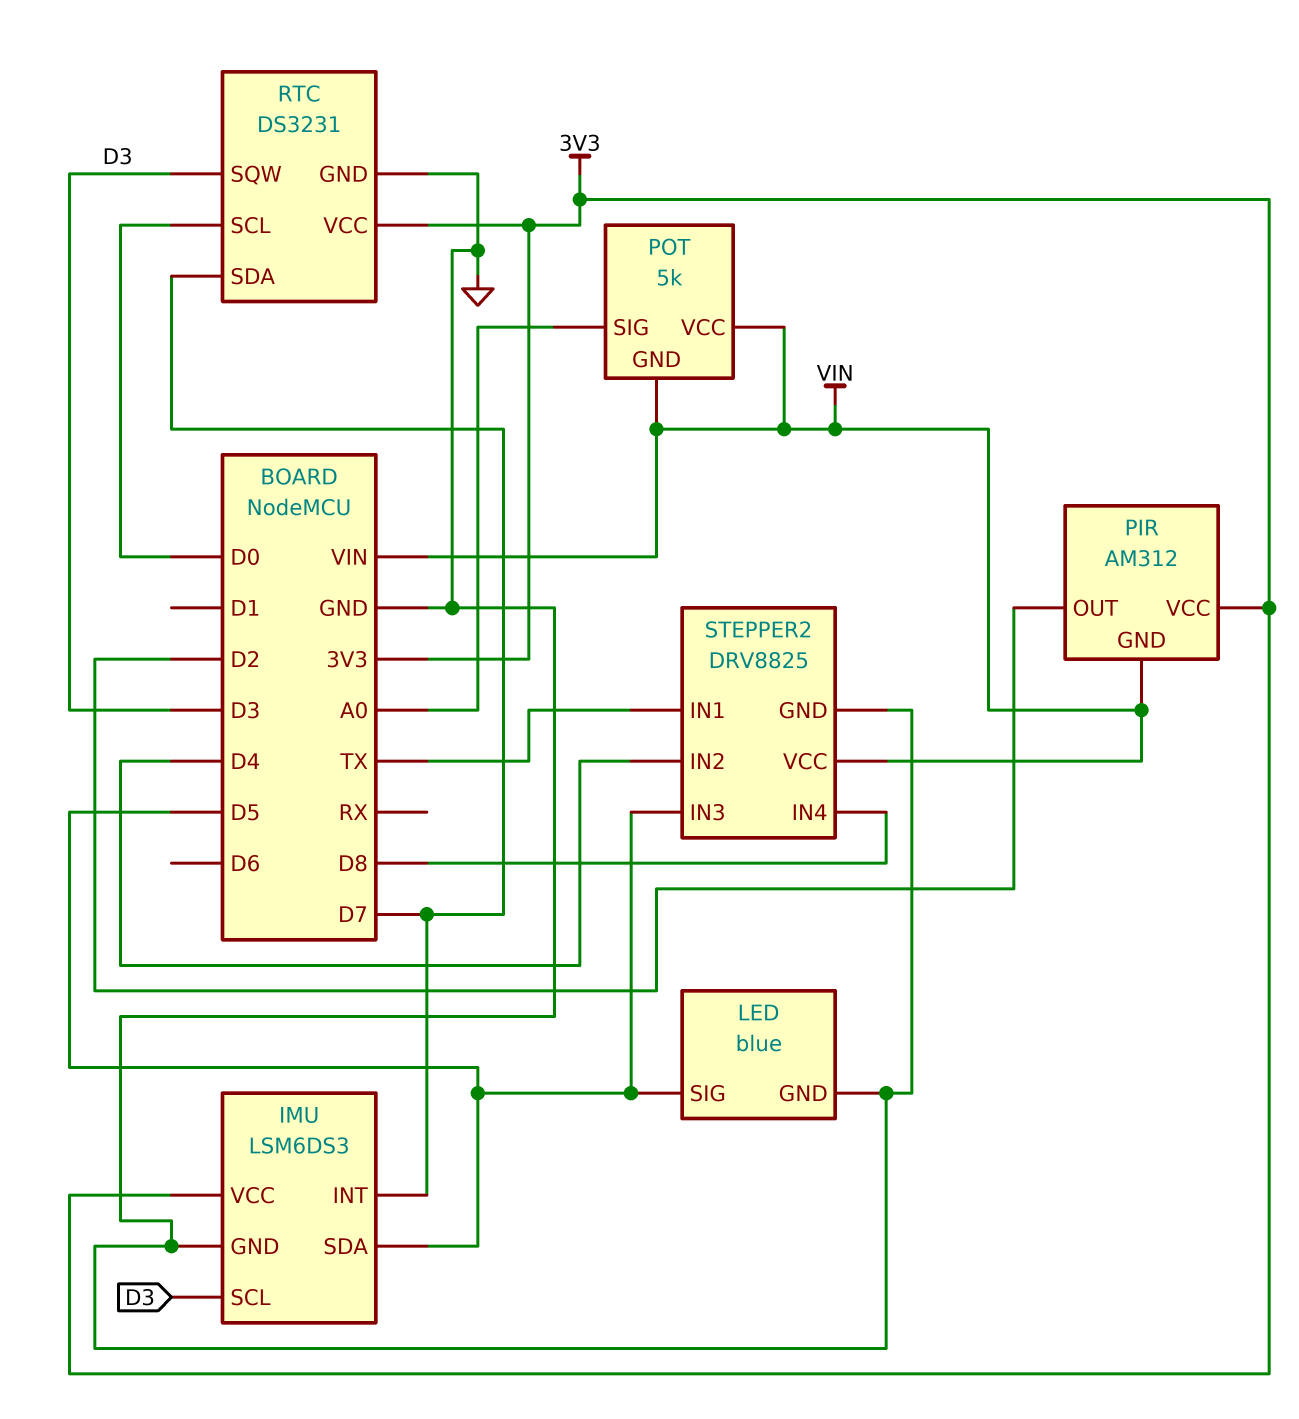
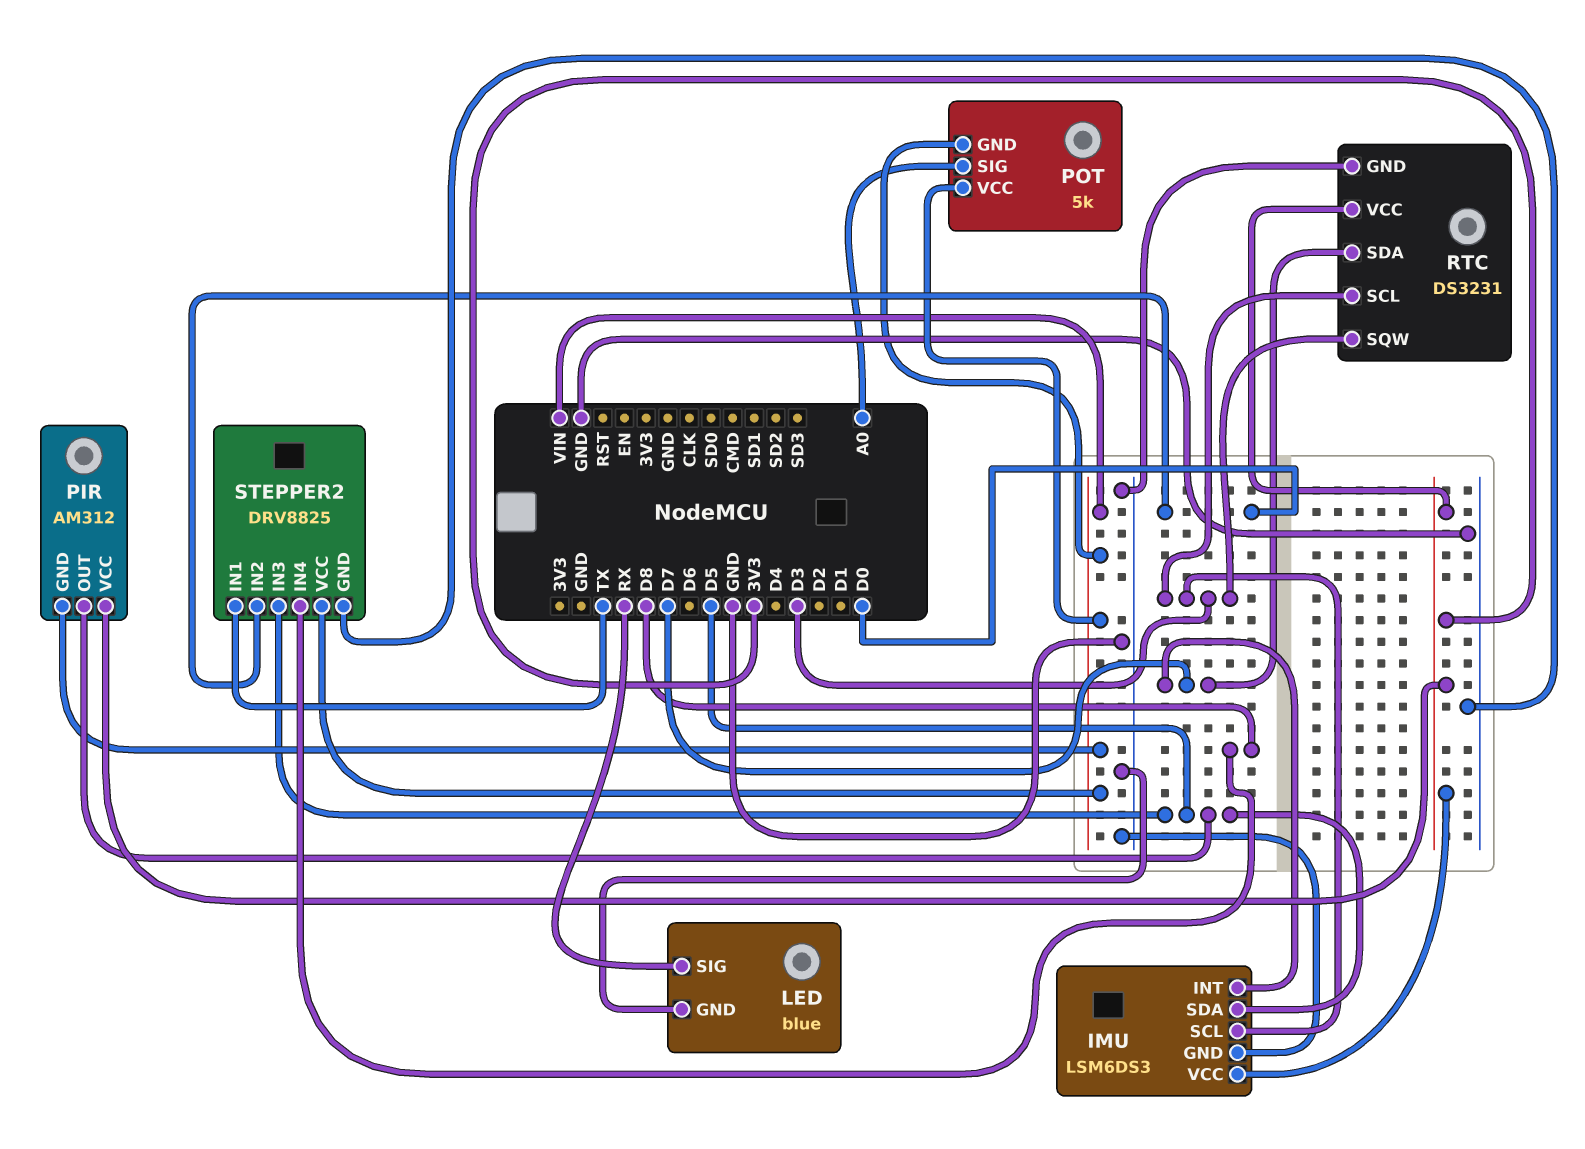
LED pin SIG: D5 -> RX
PIR pin OUT: D2 -> D5
RTC pin SCL: D0 -> D3
STEPPER2 pin IN2: D4 -> D0

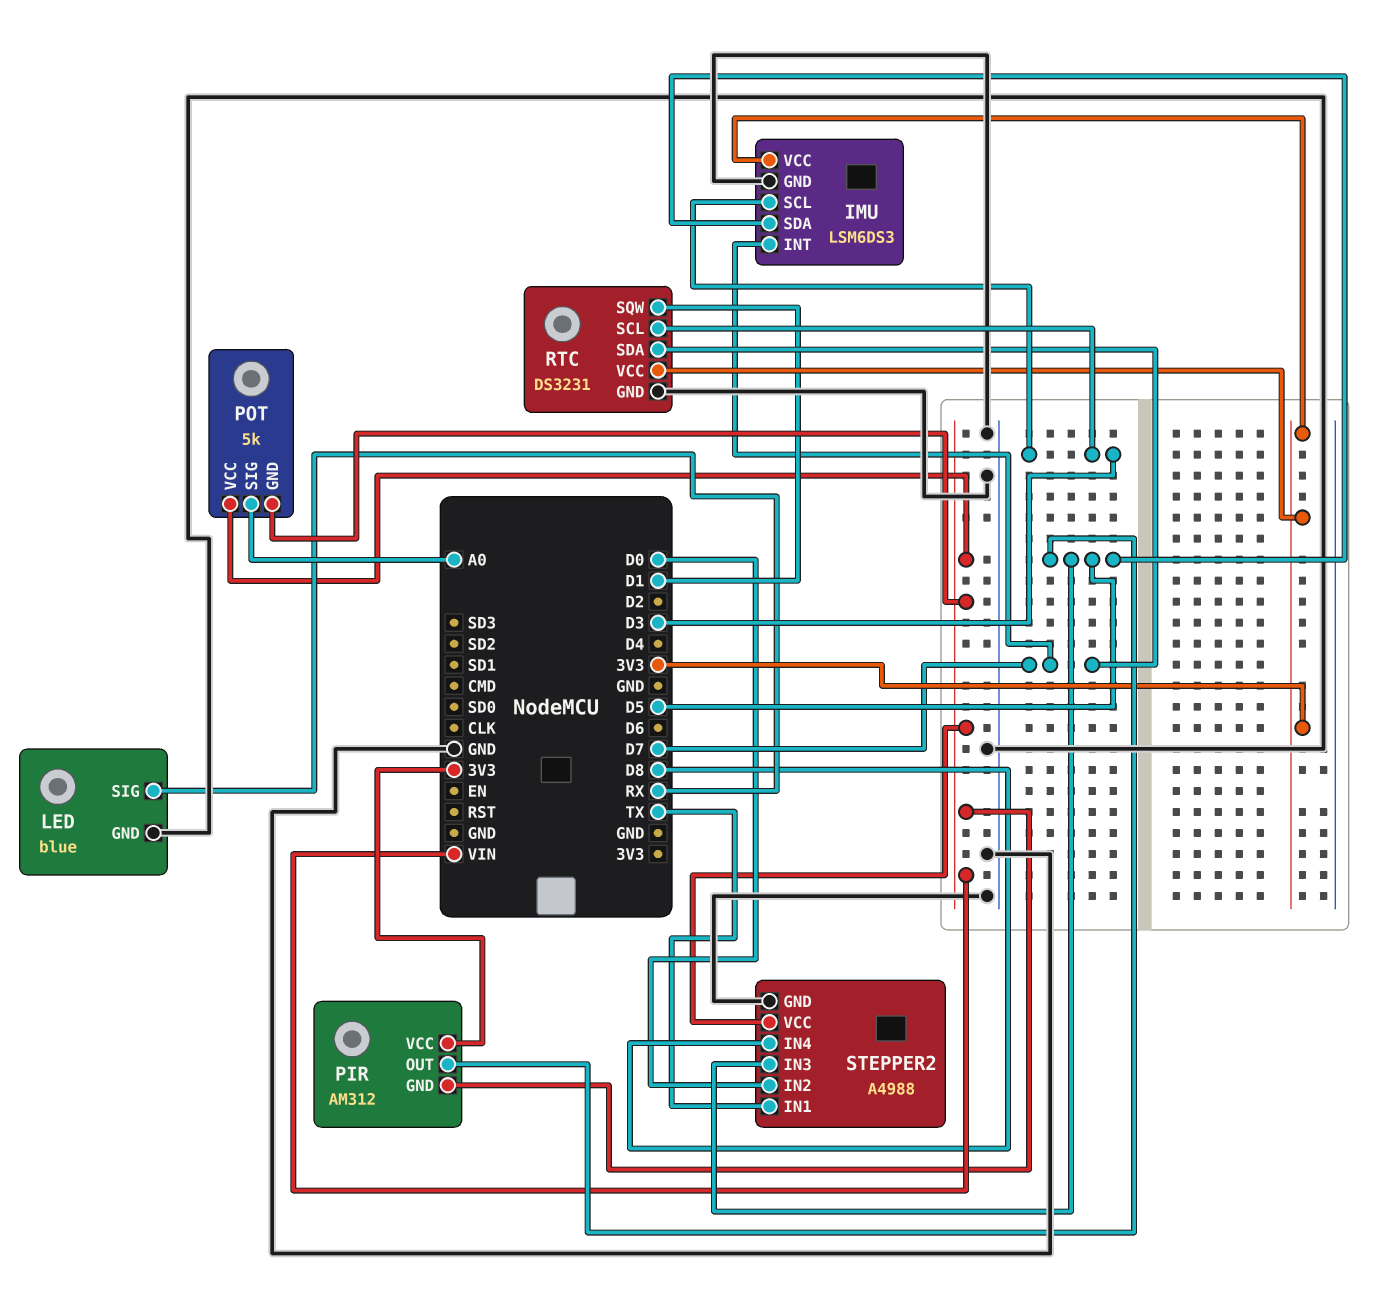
RTC pin SQW: D3 -> D1
STEPPER2: DRV8825 -> A4988

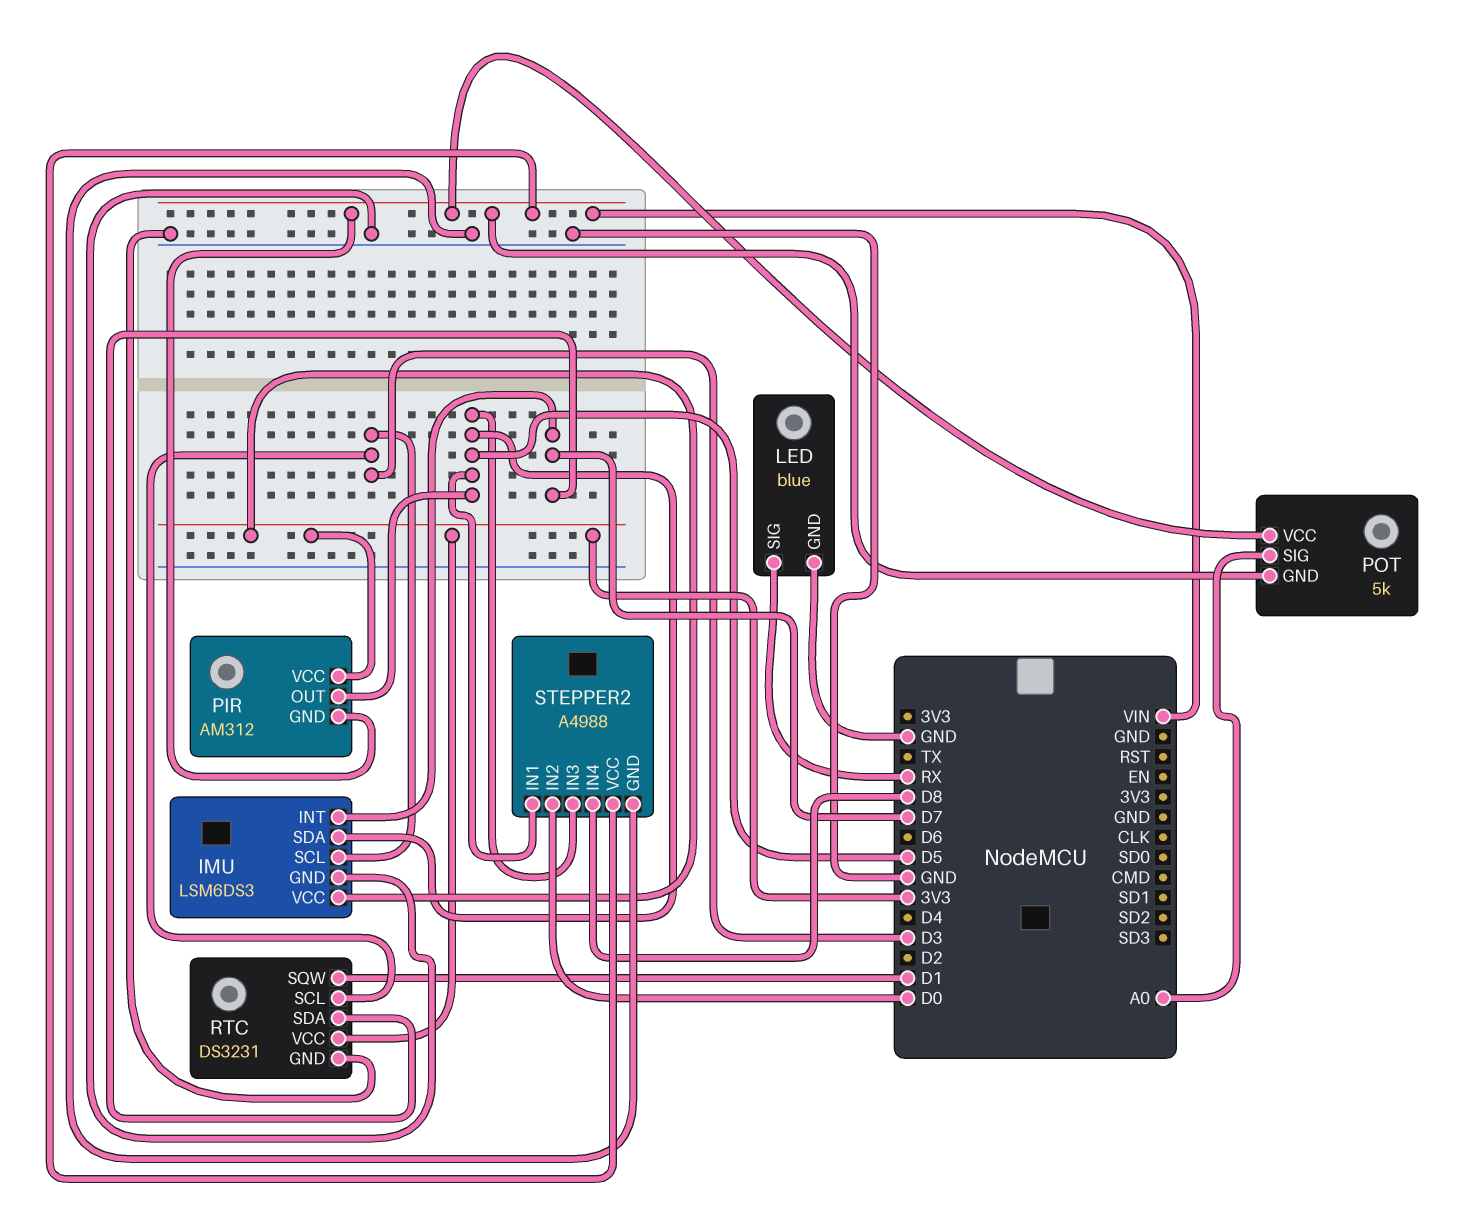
STEPPER2 pin IN1: TX -> D5

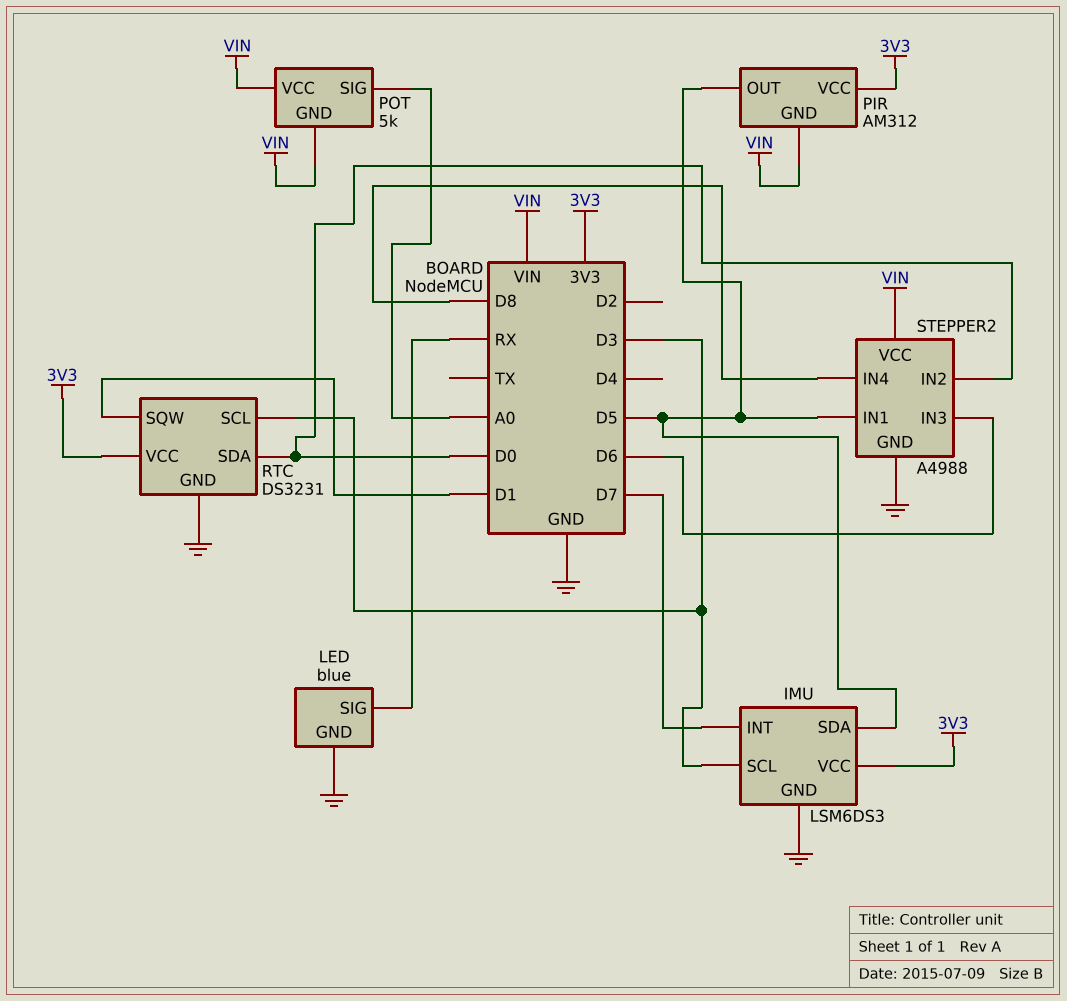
RTC pin SDA: D7 -> D0
STEPPER2 pin IN3: D5 -> D6

